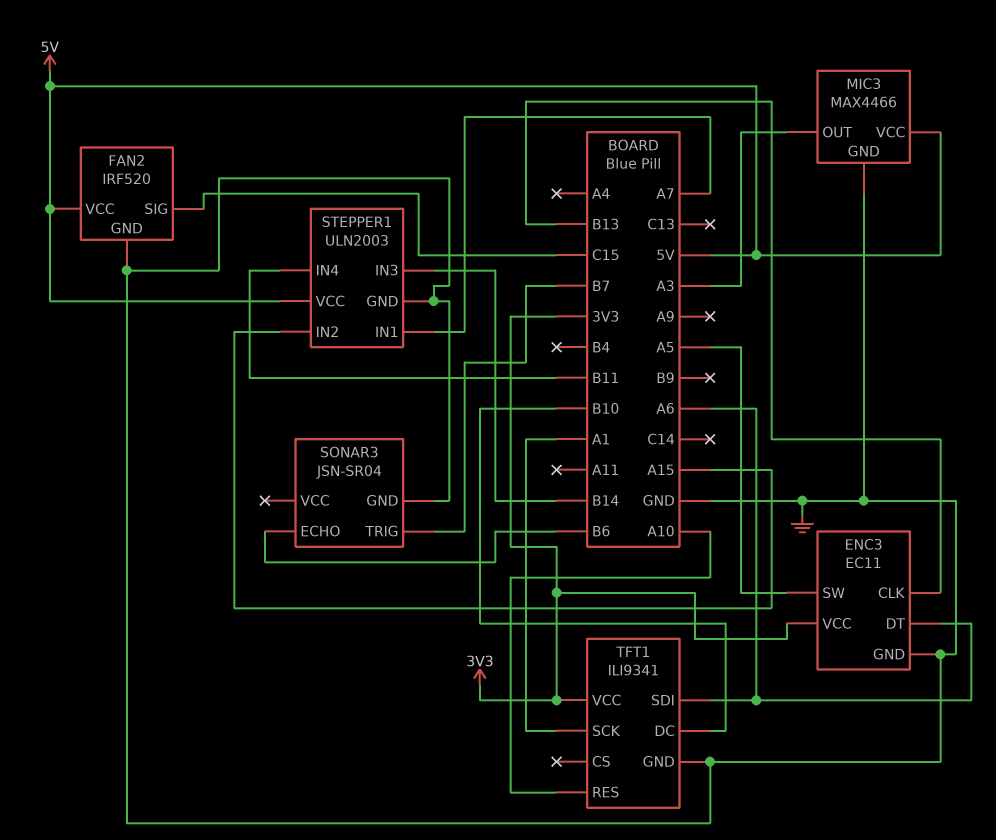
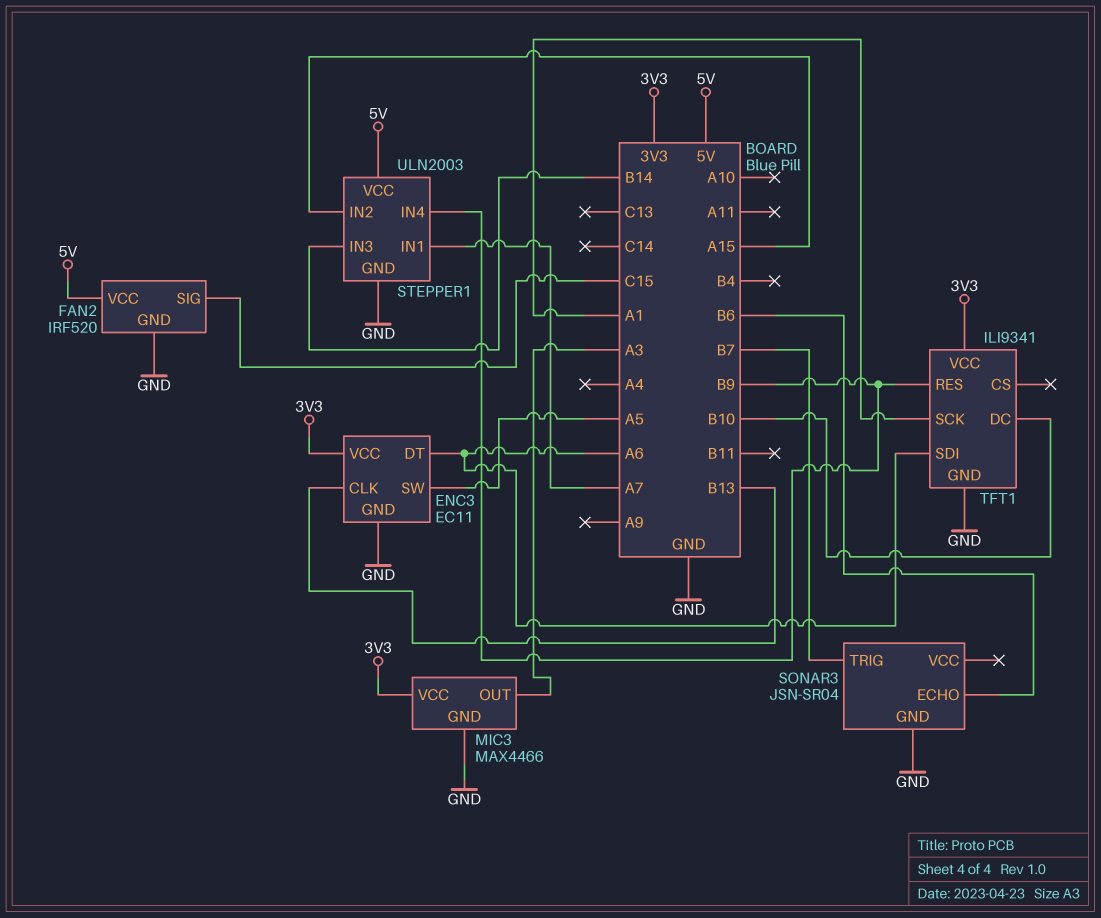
MIC3 pin VCC: 5V -> 3V3
STEPPER1 pin IN4: B11 -> B9
TFT1 pin RES: A10 -> B9

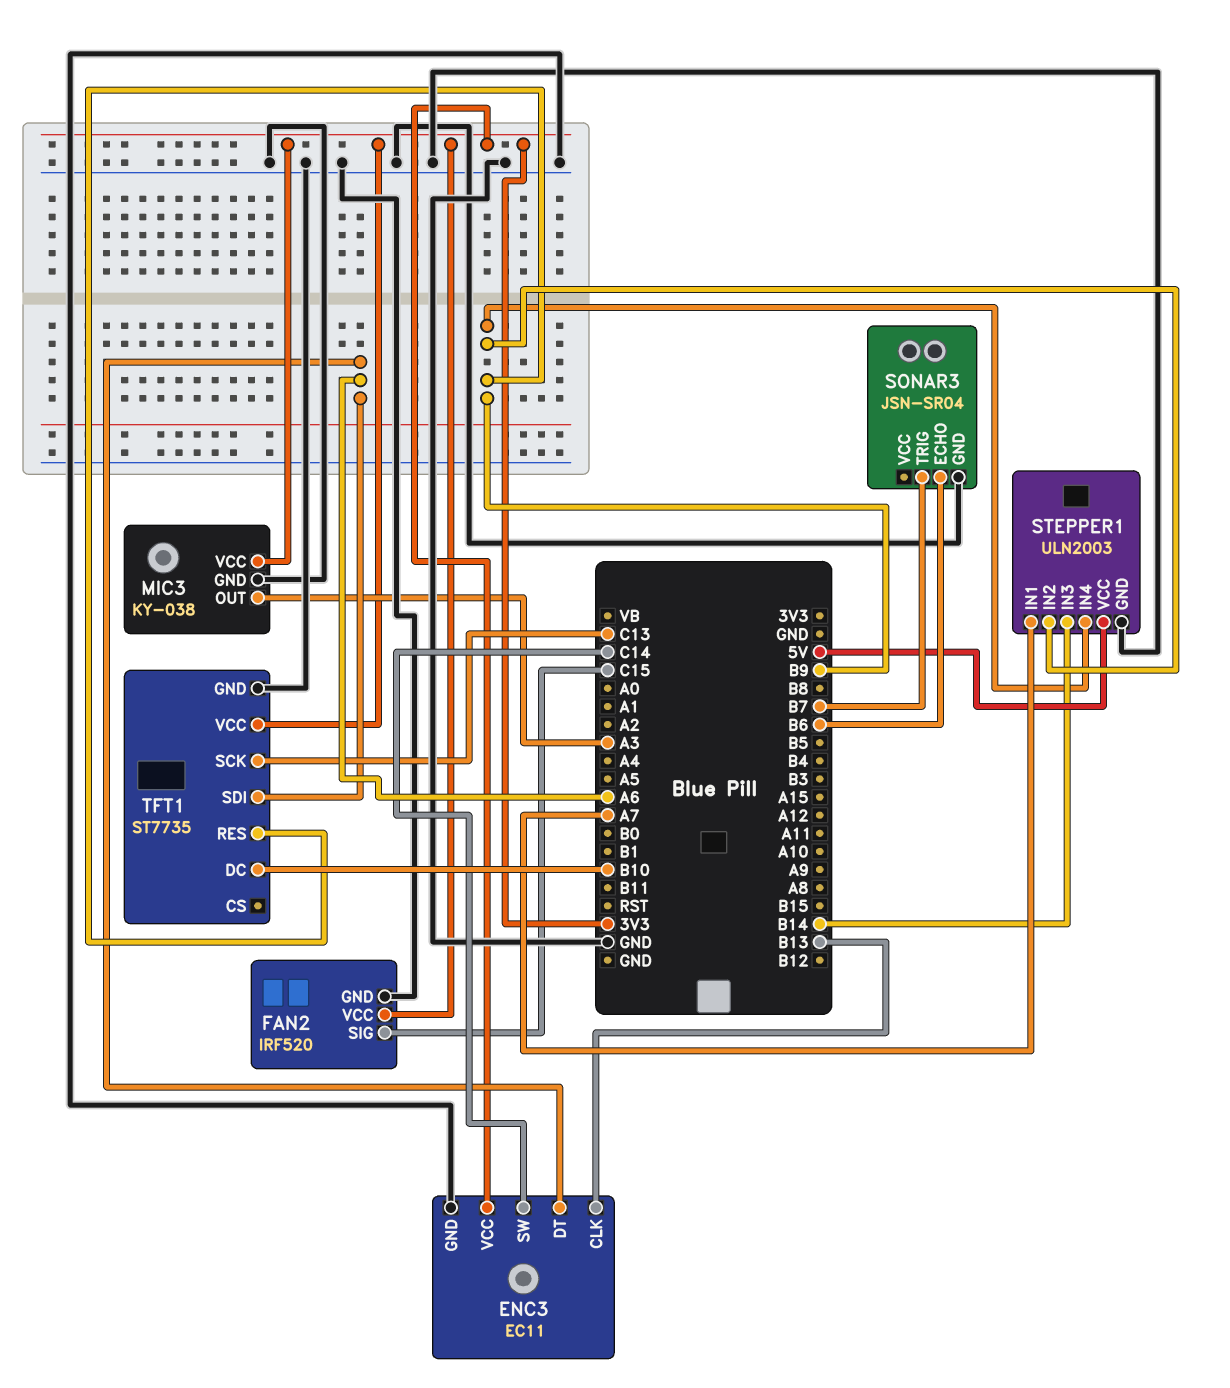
ENC3 pin SW: A5 -> C14
FAN2 pin VCC: 5V -> 3V3
MIC3: MAX4466 -> KY-038
STEPPER1 pin IN2: A15 -> B9
TFT1: ILI9341 -> ST7735
TFT1 pin SCK: A1 -> C13

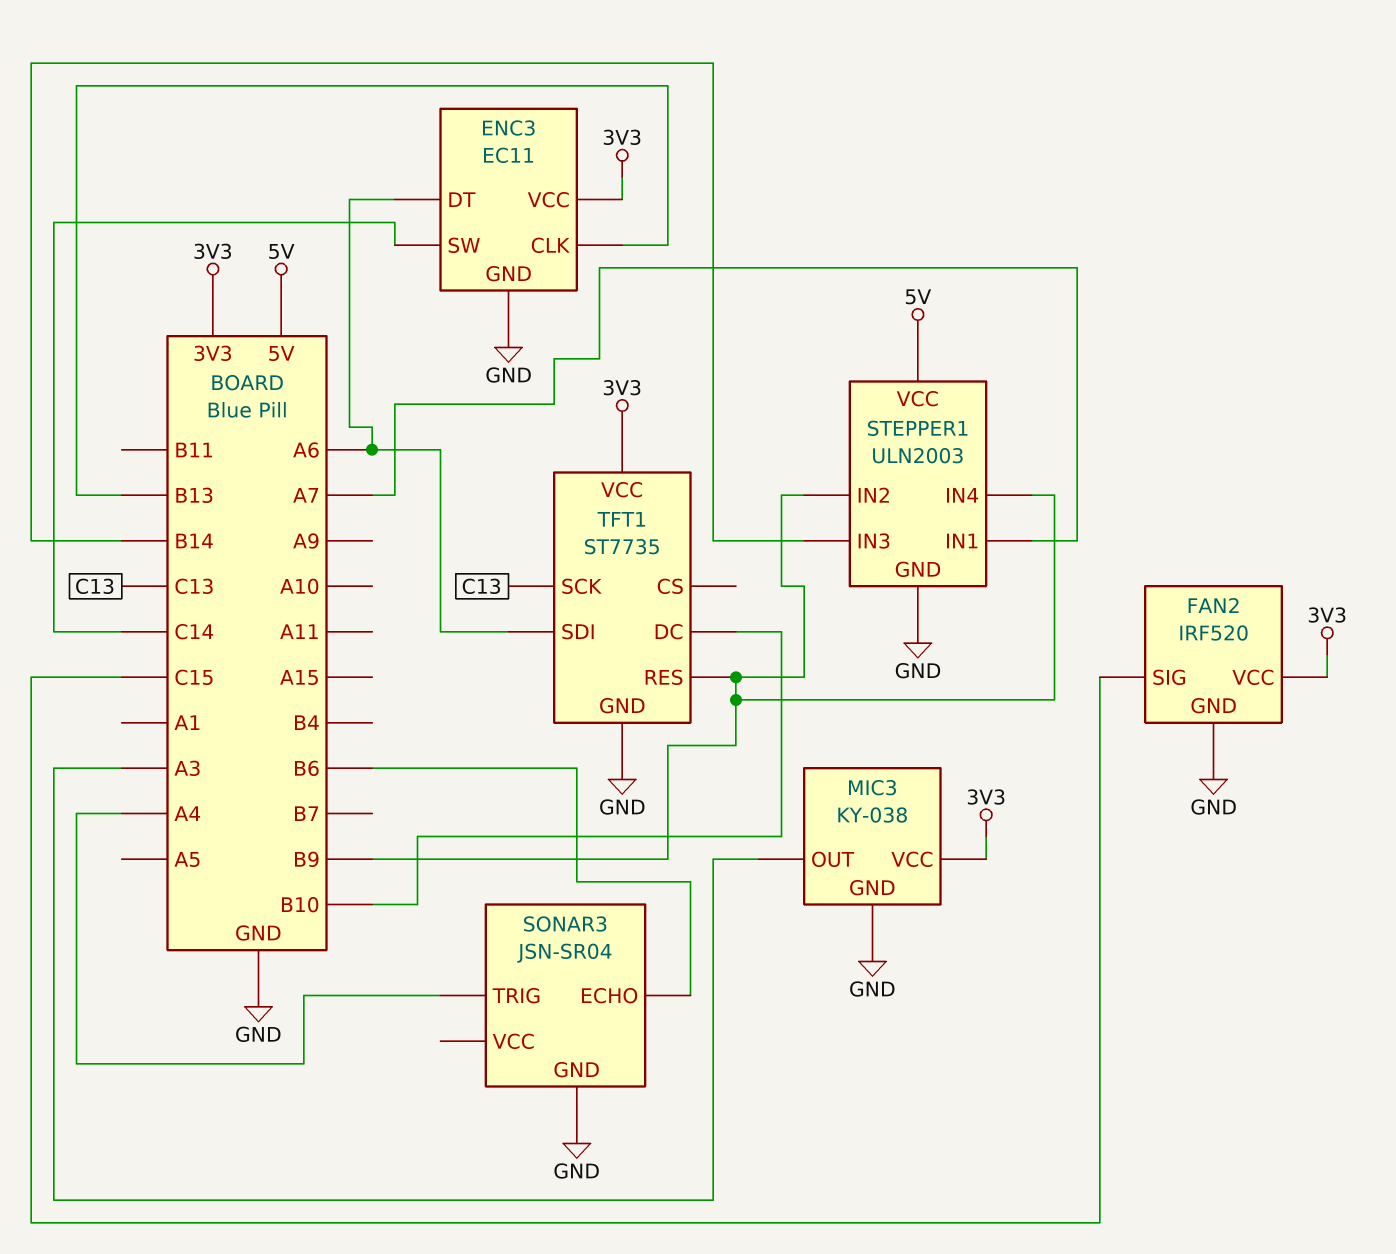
SONAR3 pin TRIG: B7 -> A4

